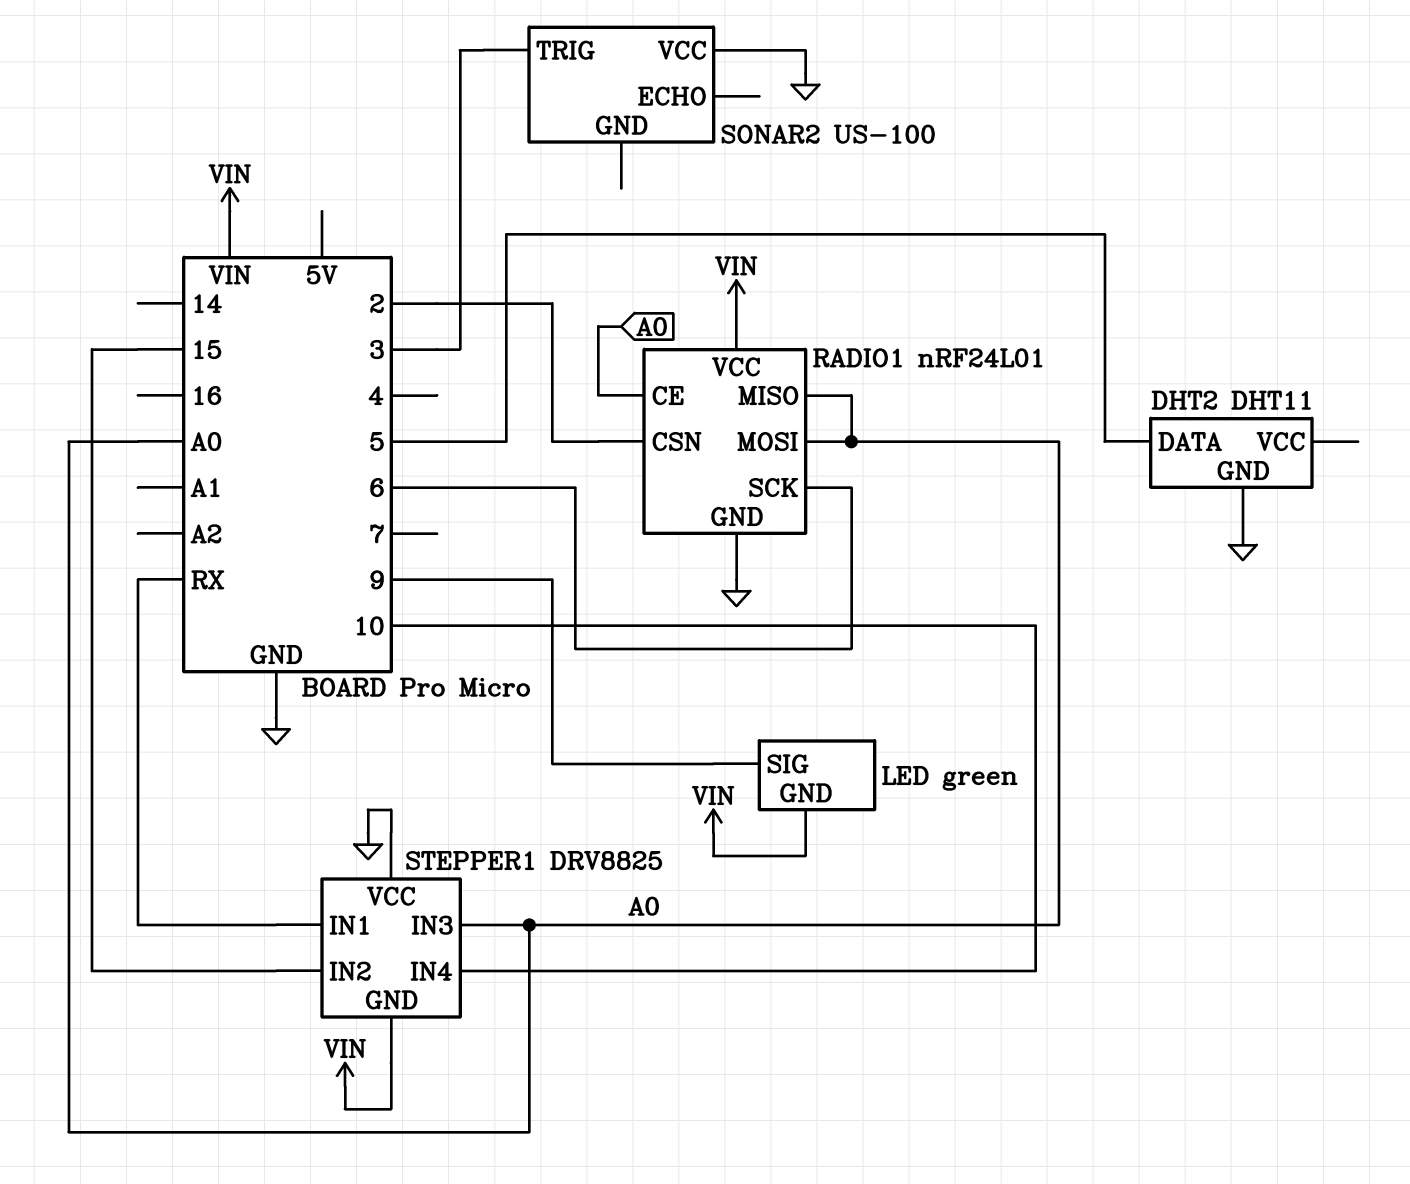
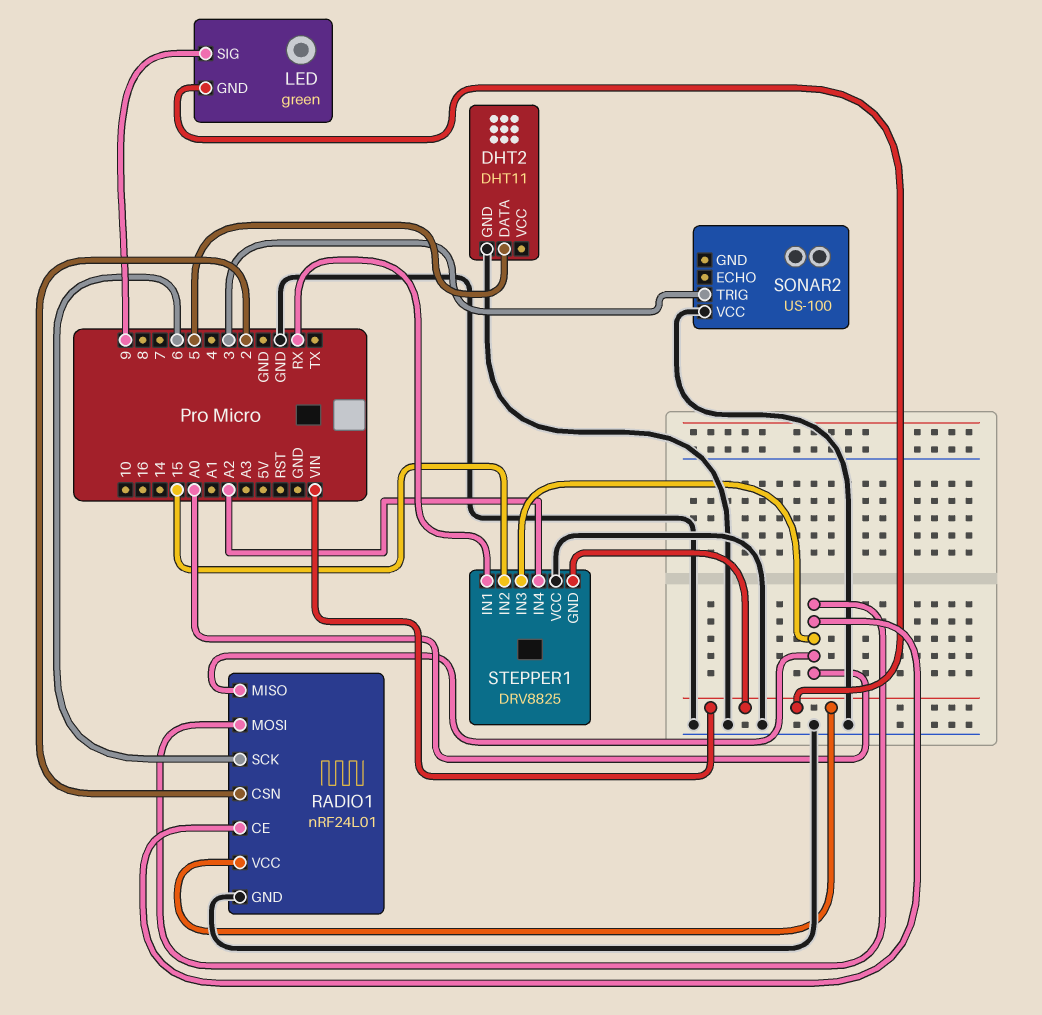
STEPPER1 pin IN4: 10 -> A2

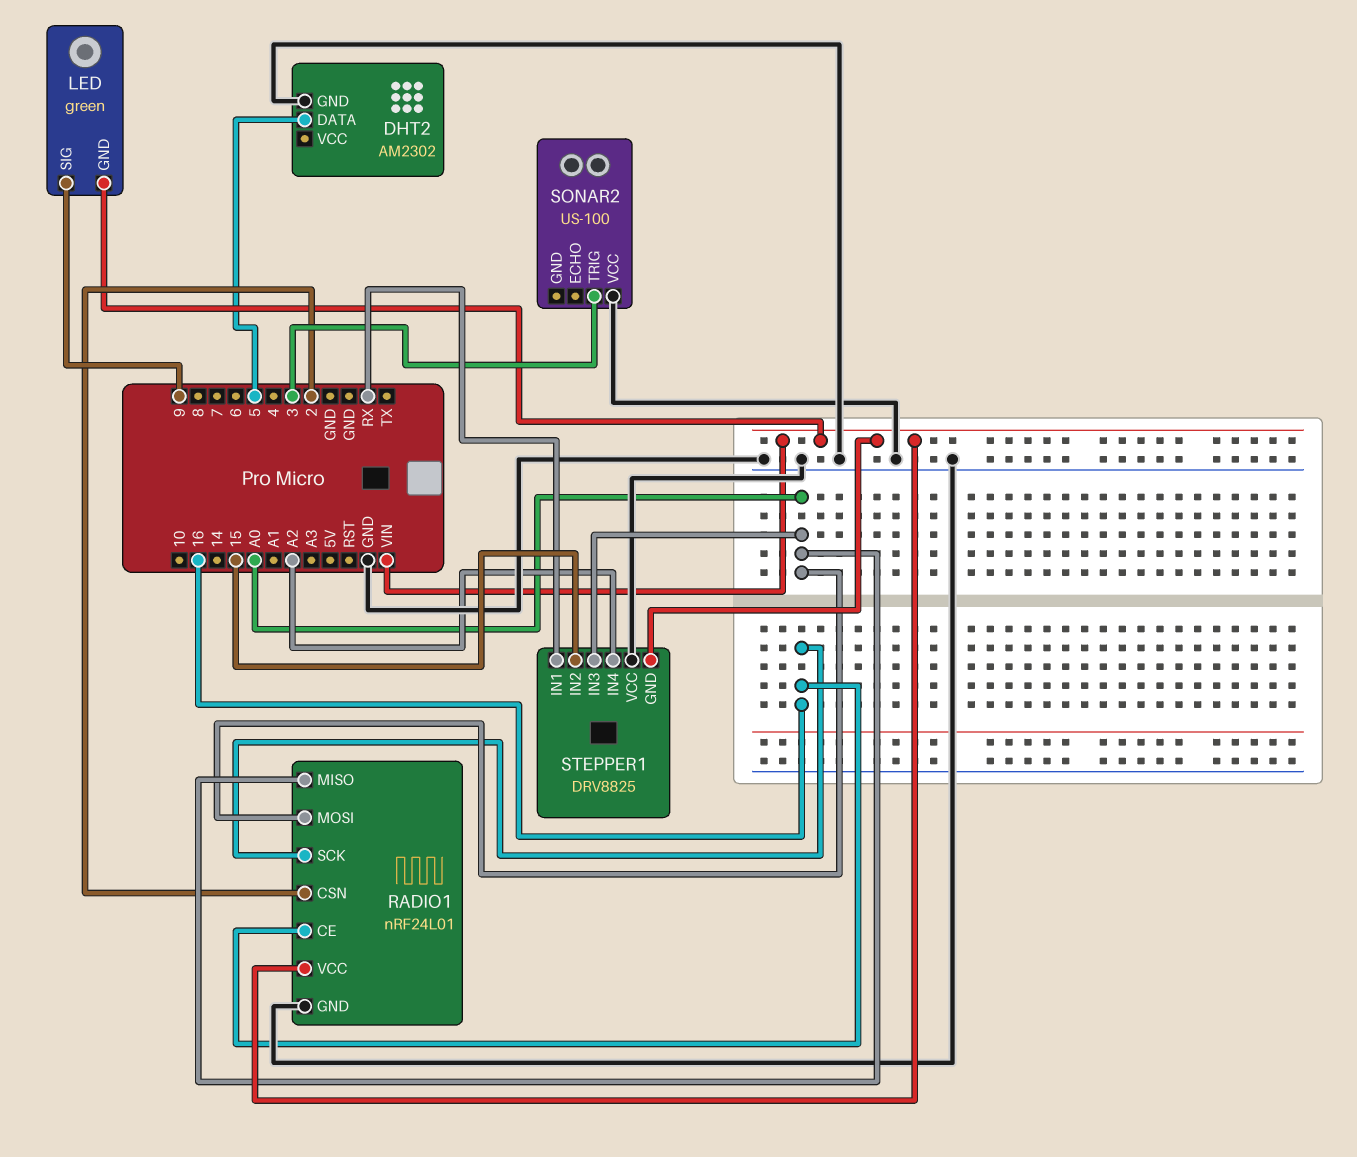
DHT2: DHT11 -> AM2302
RADIO1 pin CE: A0 -> 16
RADIO1 pin SCK: 6 -> 16

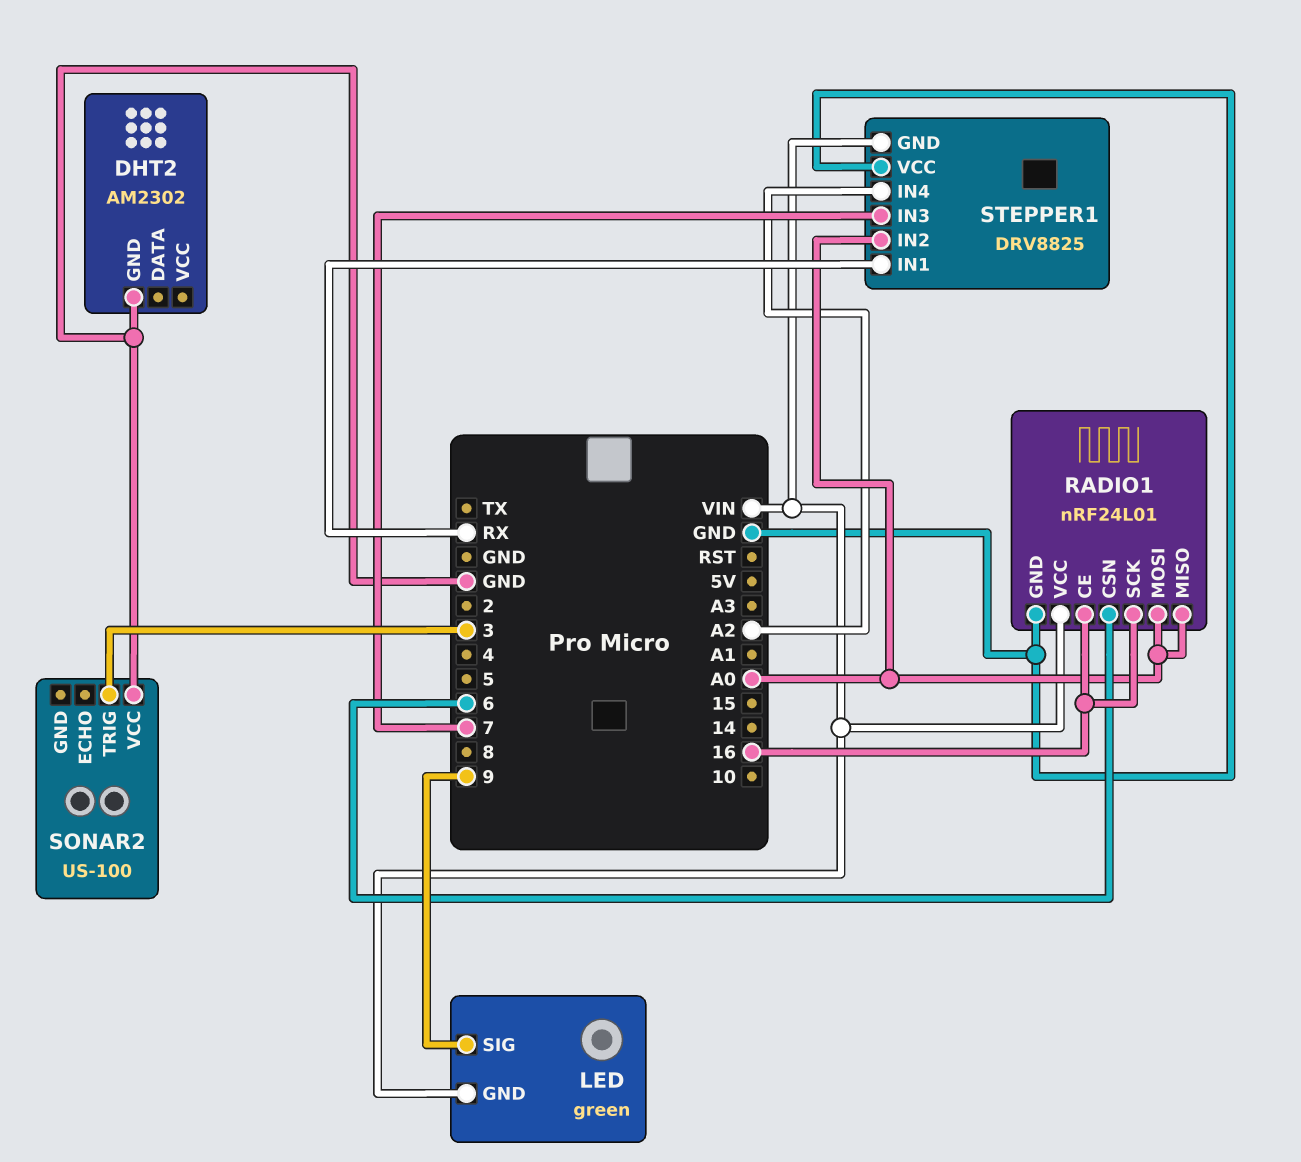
DHT2 pin DATA: 5 -> none
RADIO1 pin CSN: 2 -> 6
STEPPER1 pin IN2: 15 -> A0
STEPPER1 pin IN3: A0 -> 7

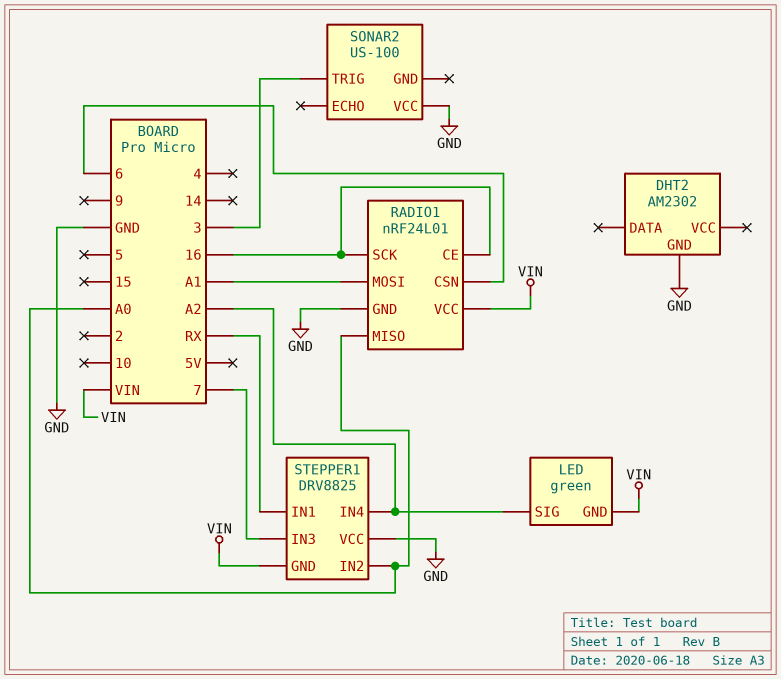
LED pin SIG: 9 -> A2
RADIO1 pin MOSI: A0 -> A1

